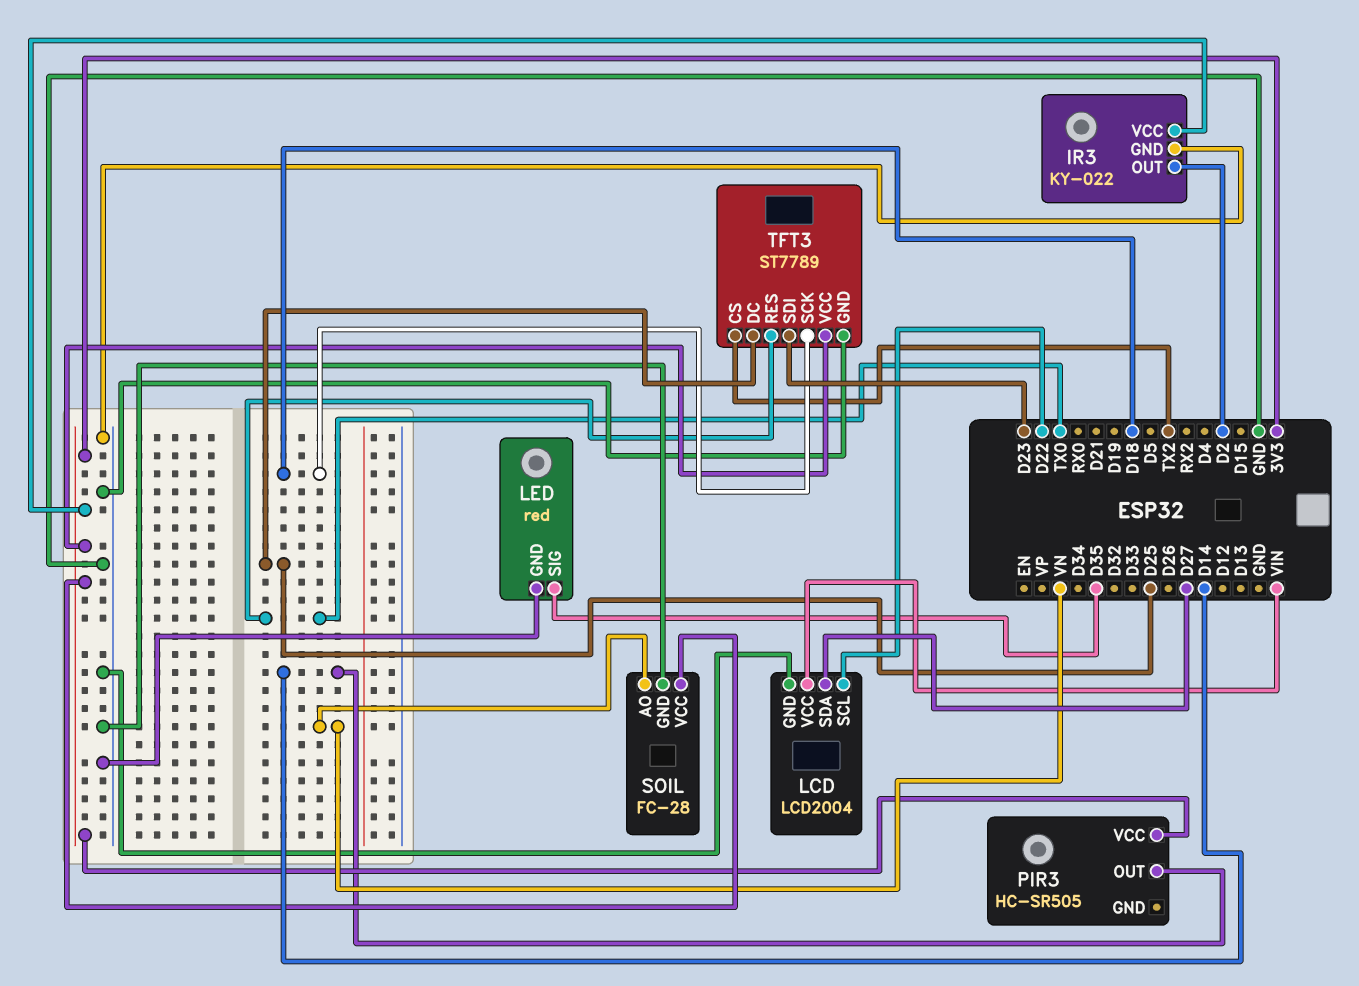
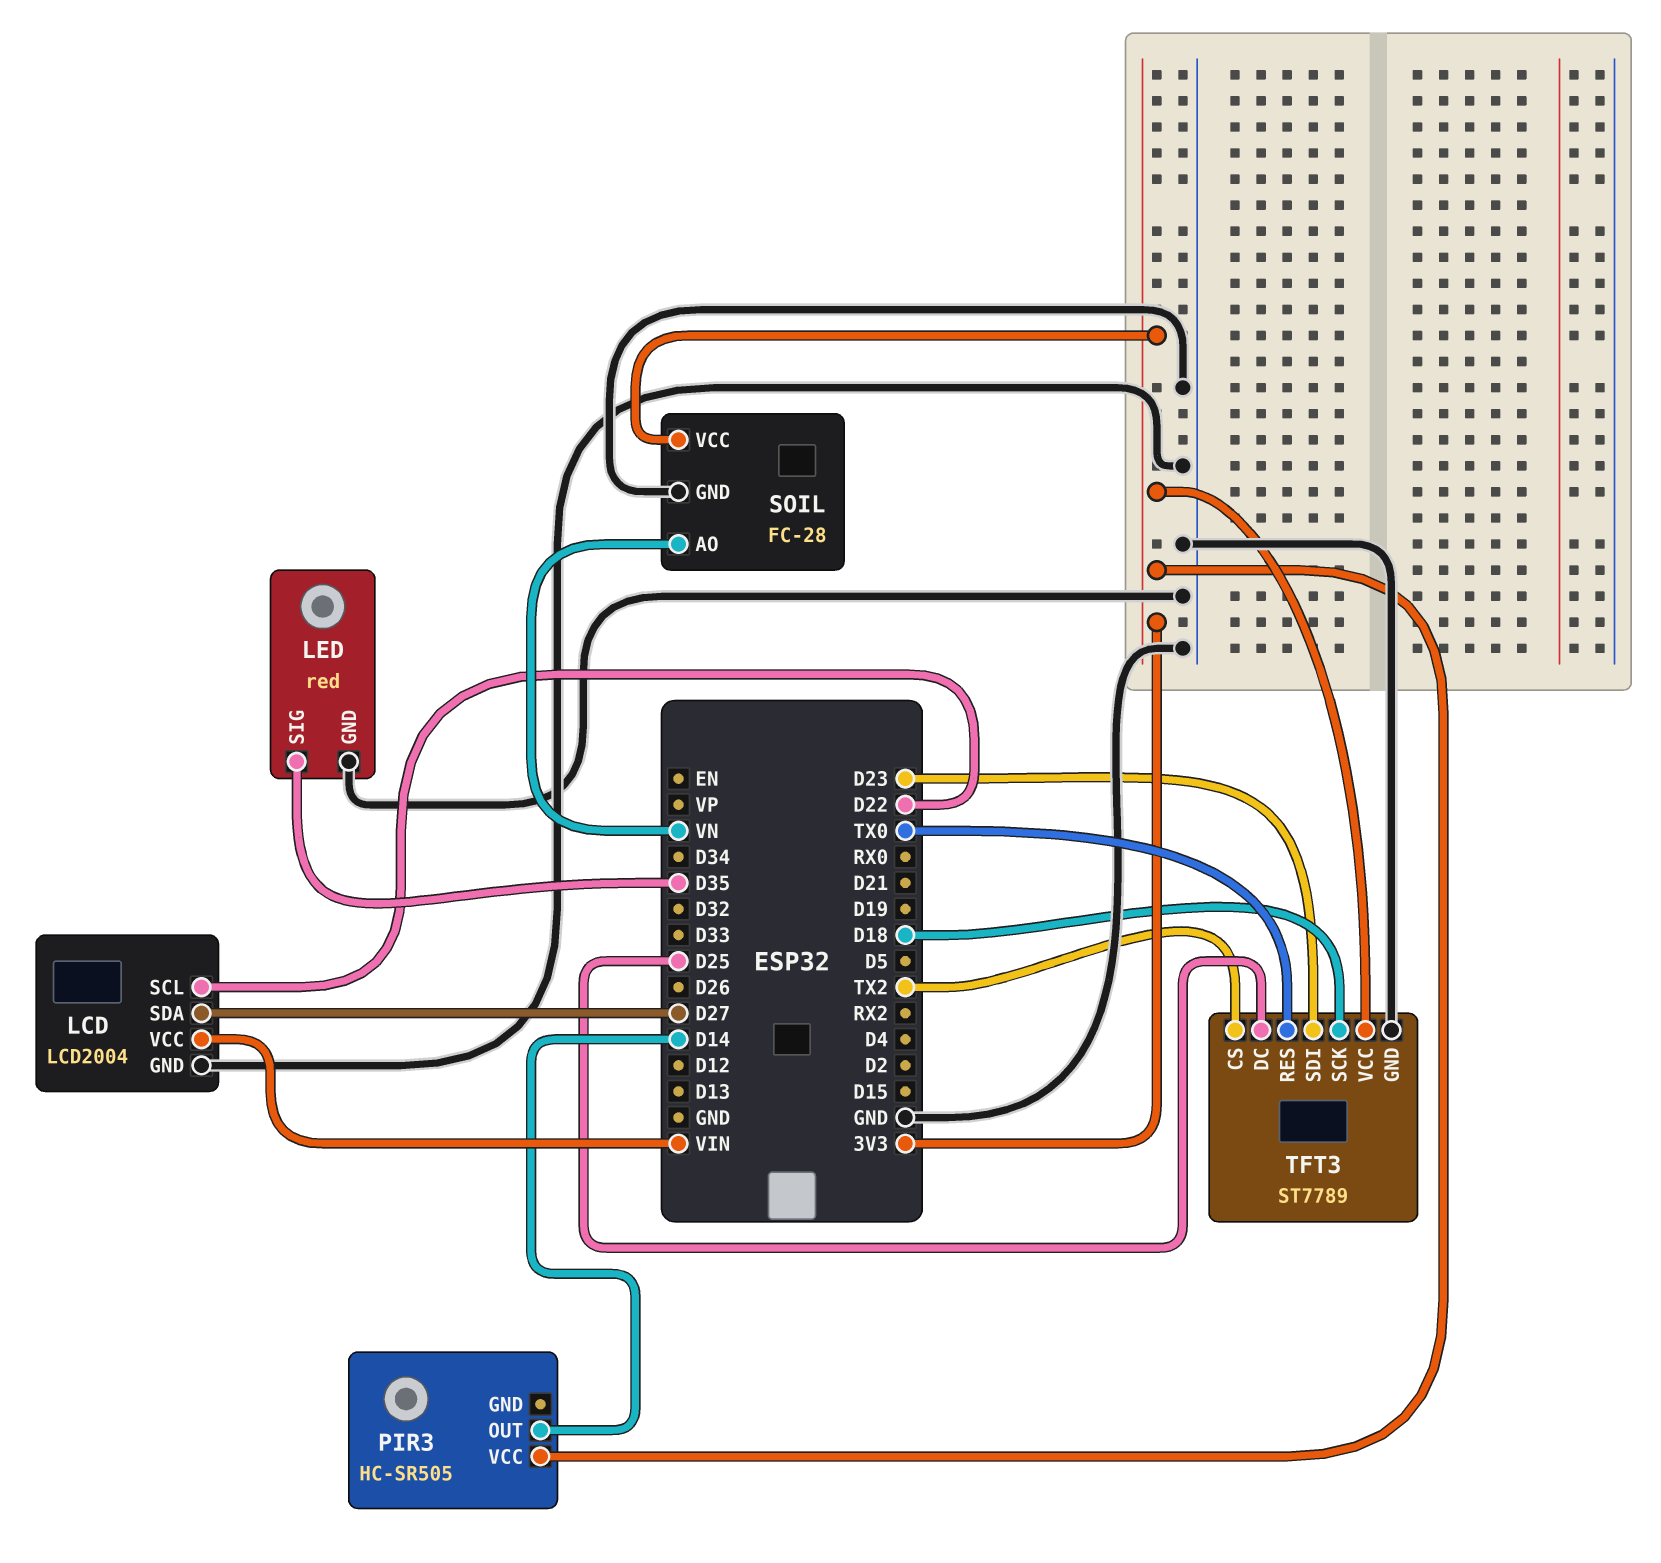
IR3: KY-022 -> none
IR3 pin GND: GND -> none
IR3 pin OUT: D2 -> none
IR3 pin VCC: 3V3 -> none

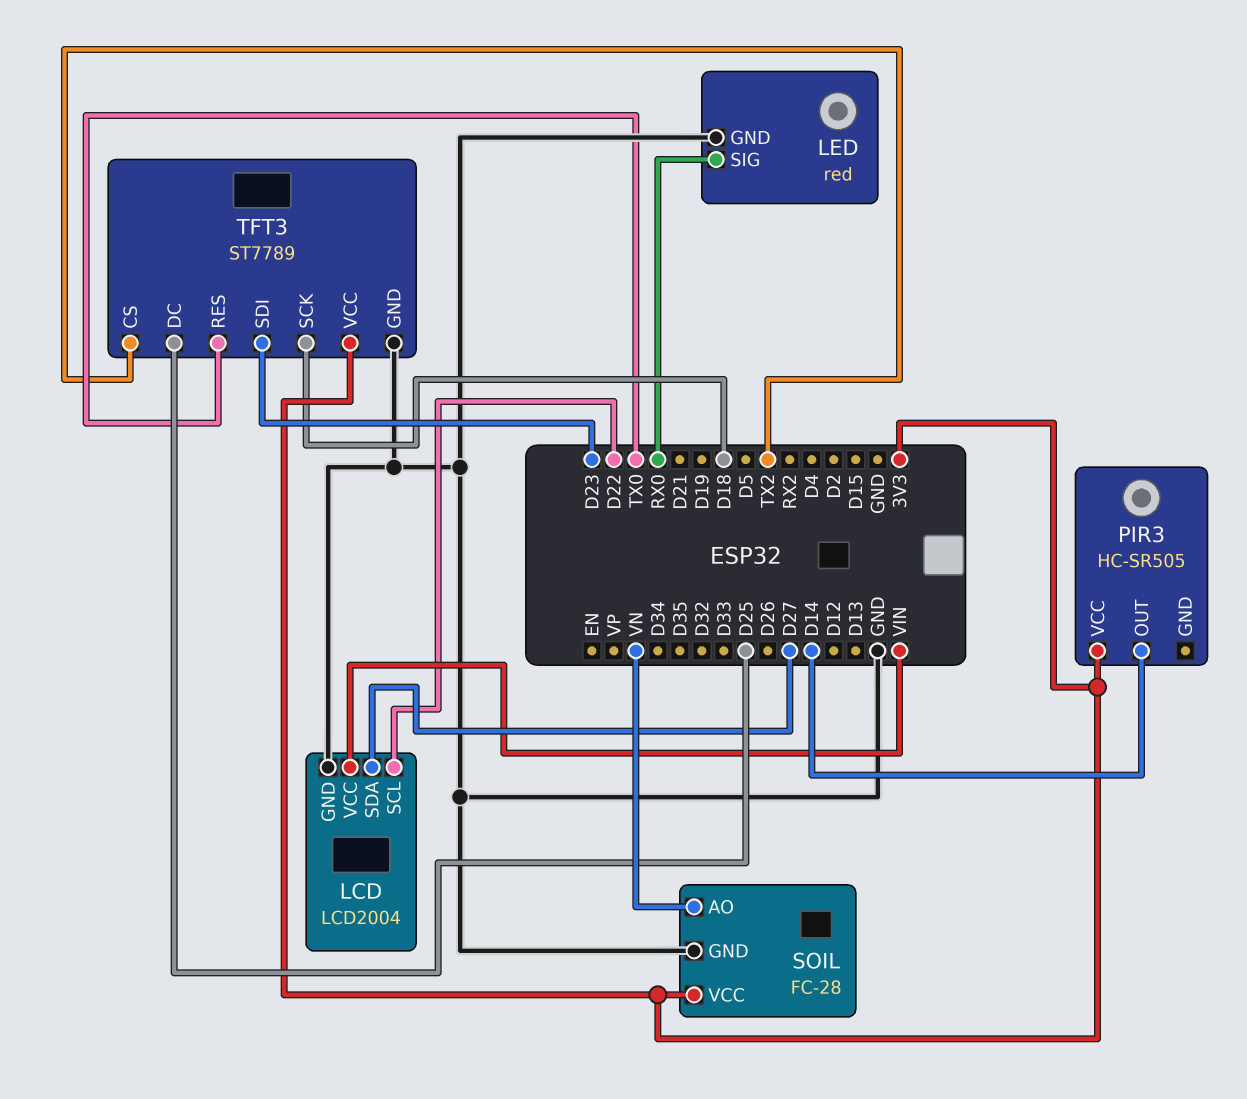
LED pin SIG: D35 -> RX0

